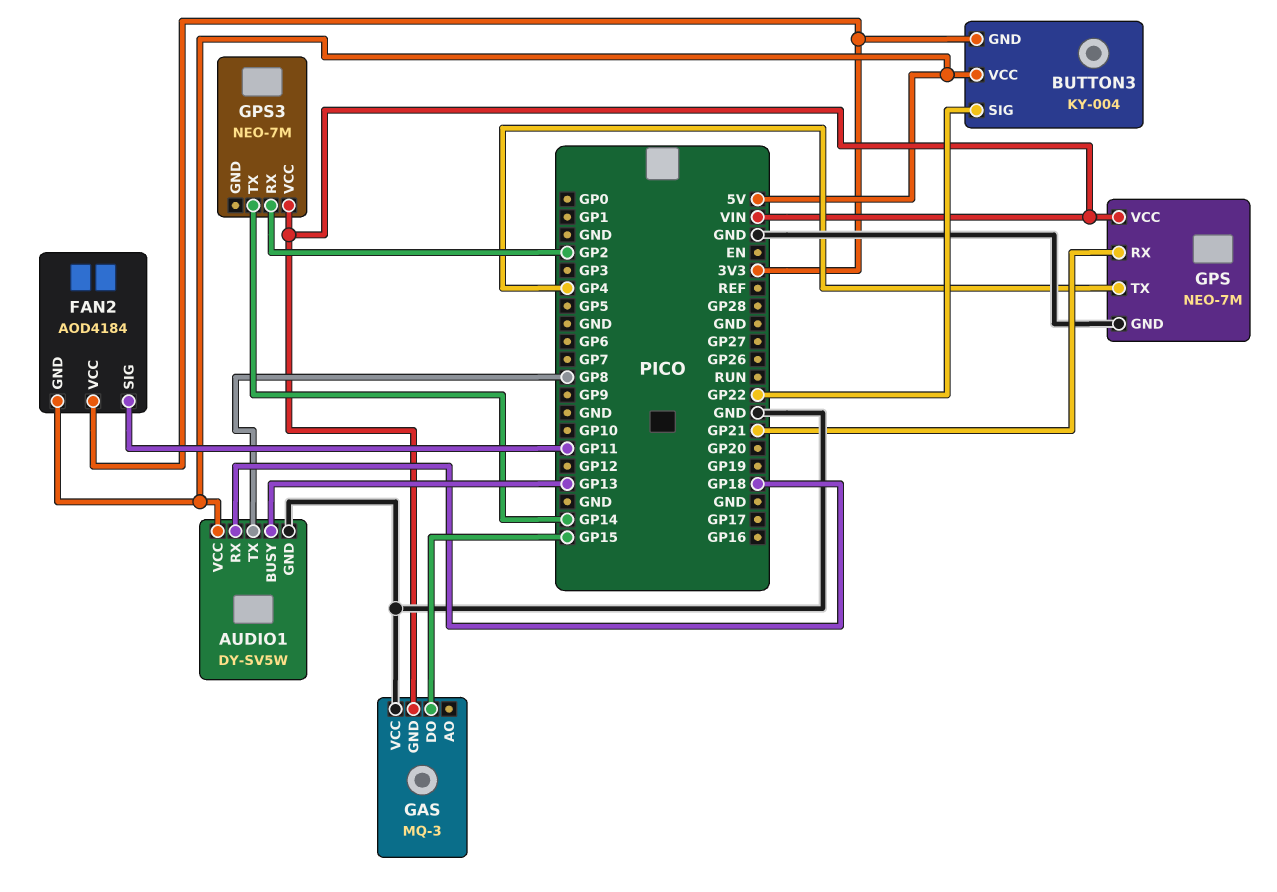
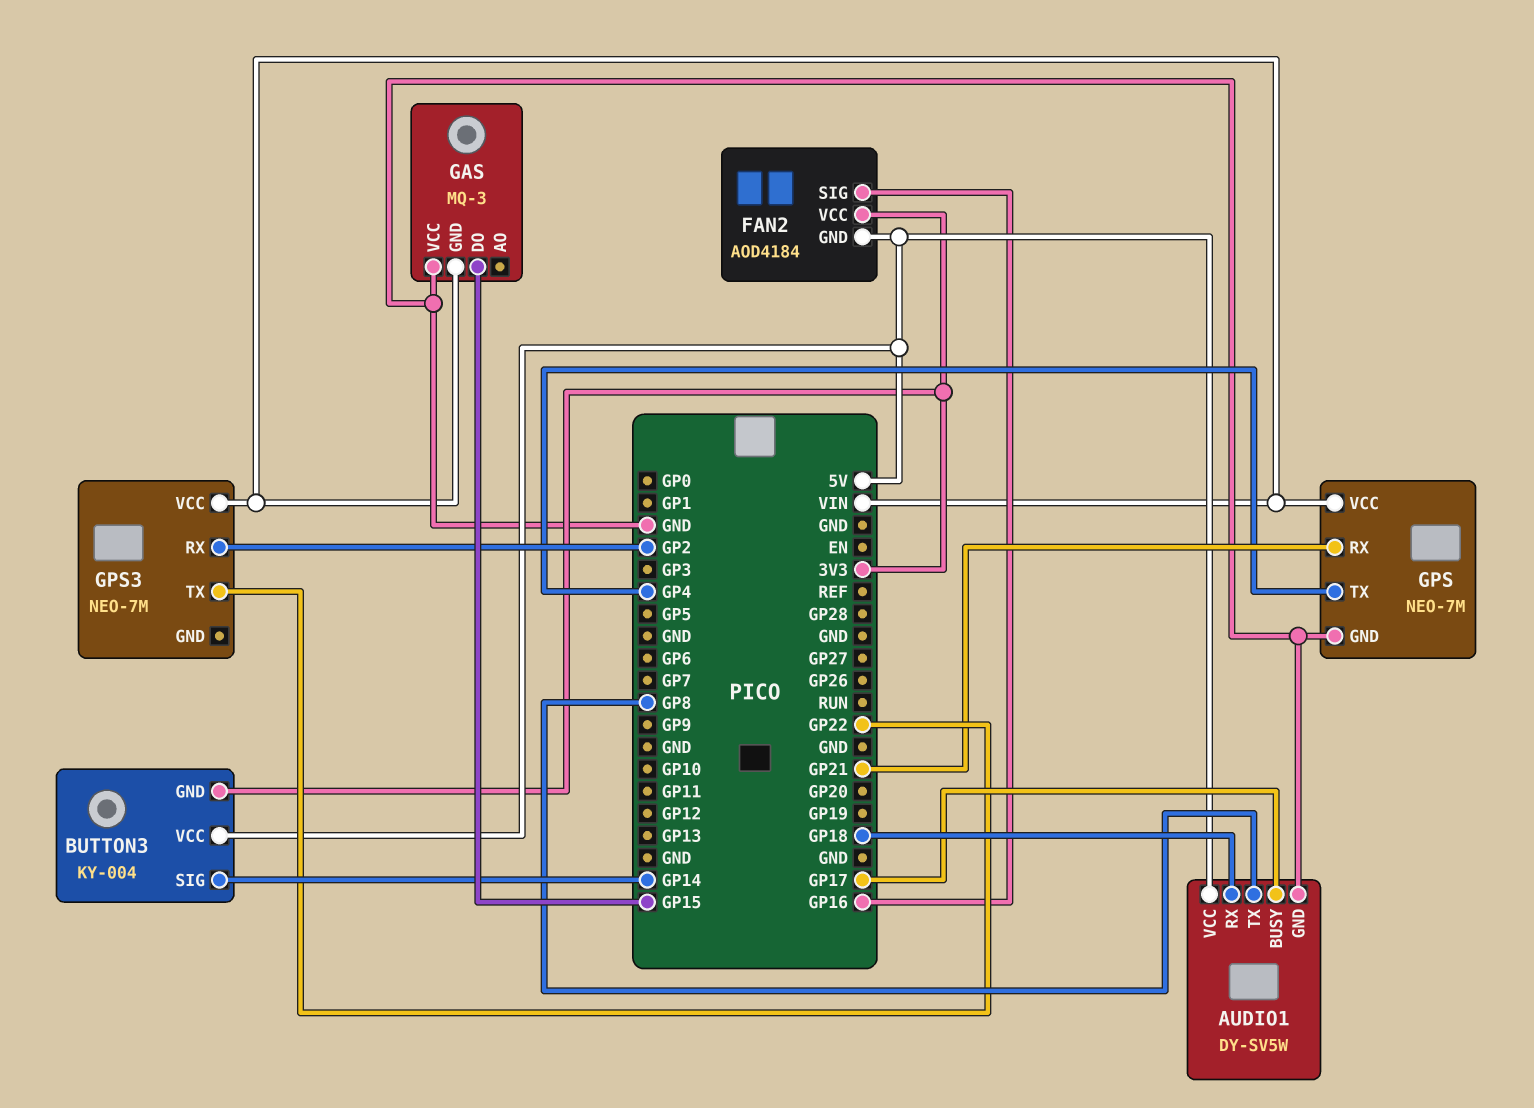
AUDIO1 pin BUSY: GP13 -> GP17
BUTTON3 pin SIG: GP22 -> GP14
FAN2 pin SIG: GP11 -> GP16
GPS3 pin TX: GP14 -> GP22

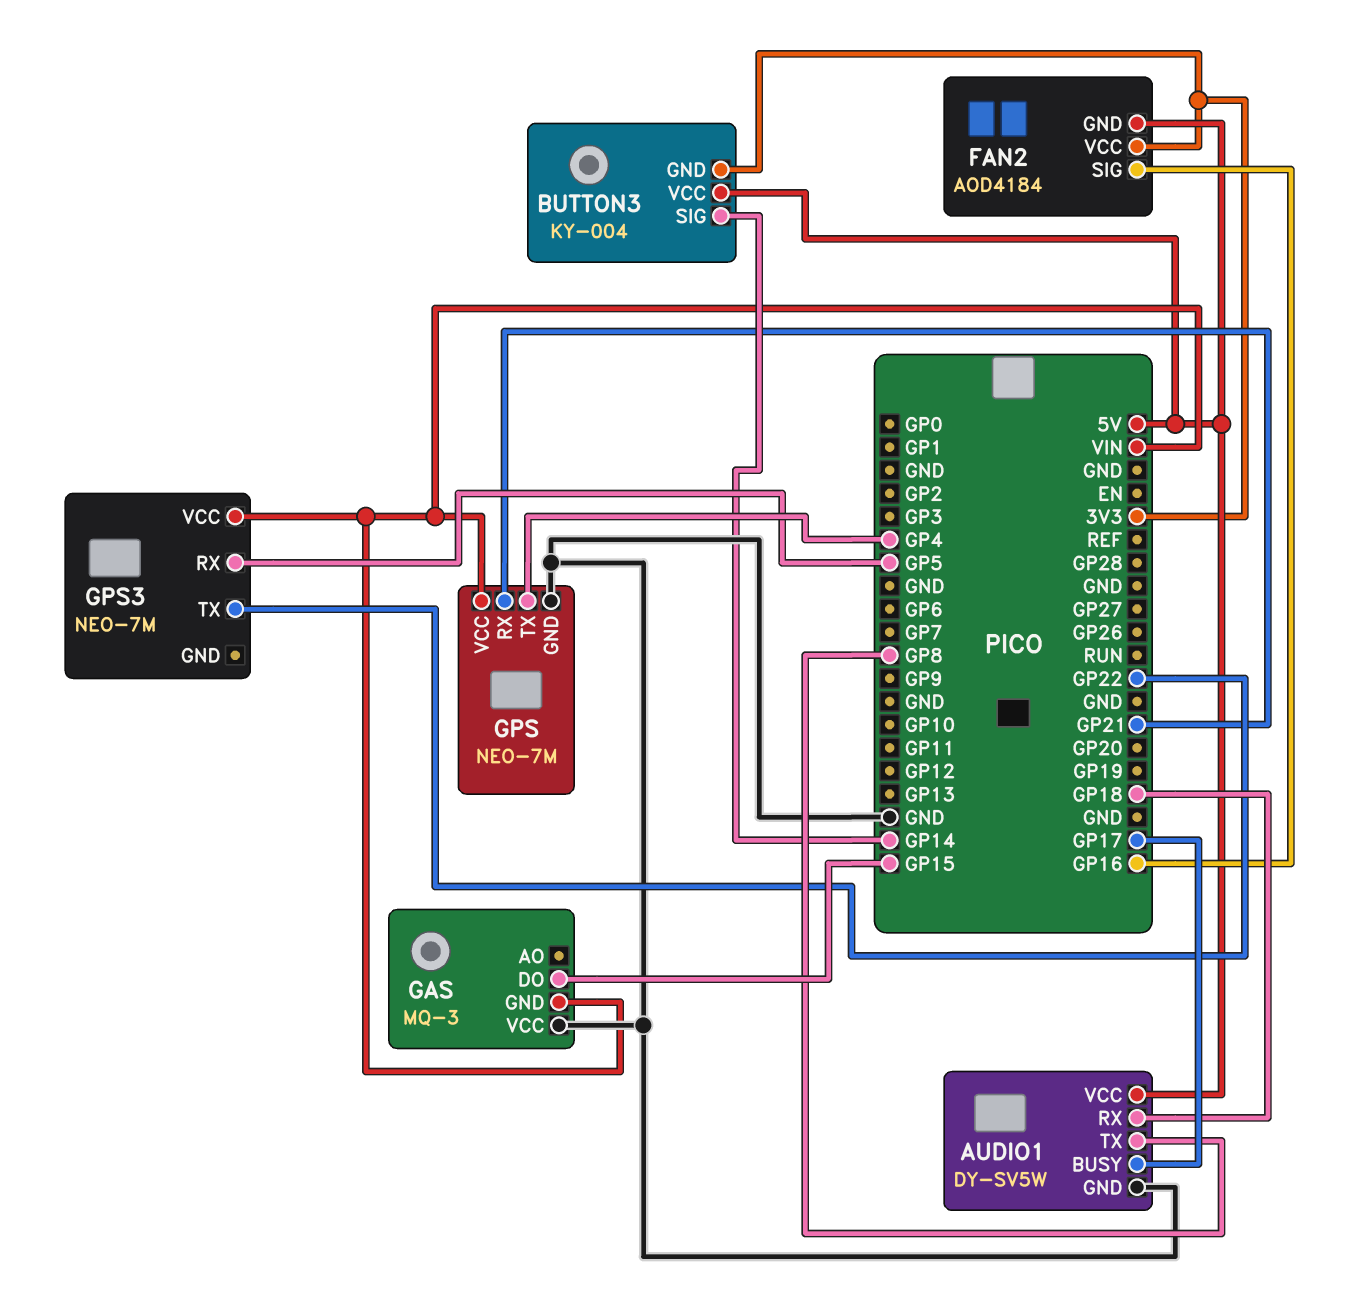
GPS3 pin RX: GP2 -> GP5

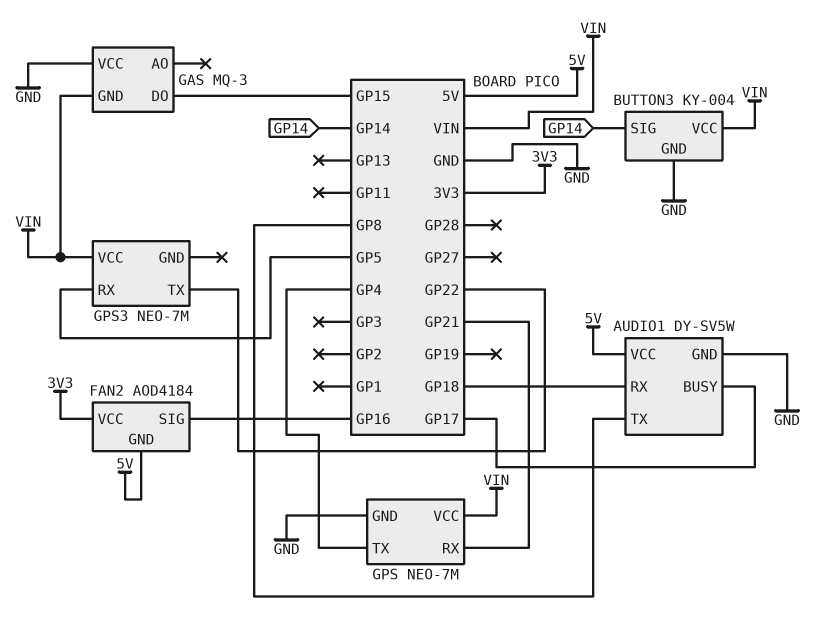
BUTTON3 pin GND: 3V3 -> GND
BUTTON3 pin VCC: 5V -> VIN

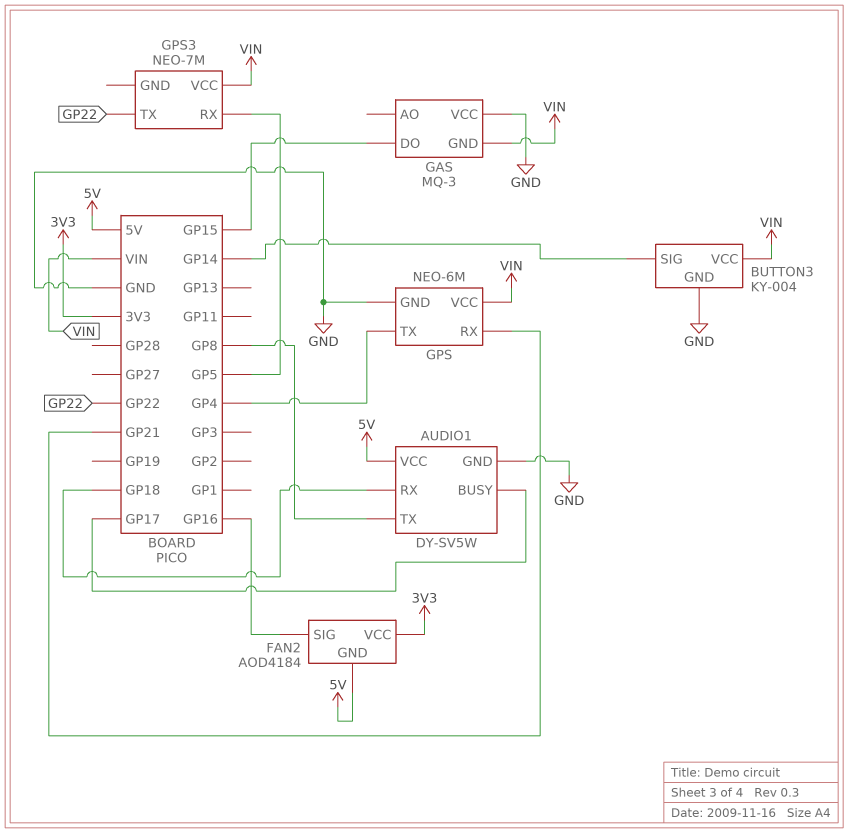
GPS: NEO-7M -> NEO-6M

